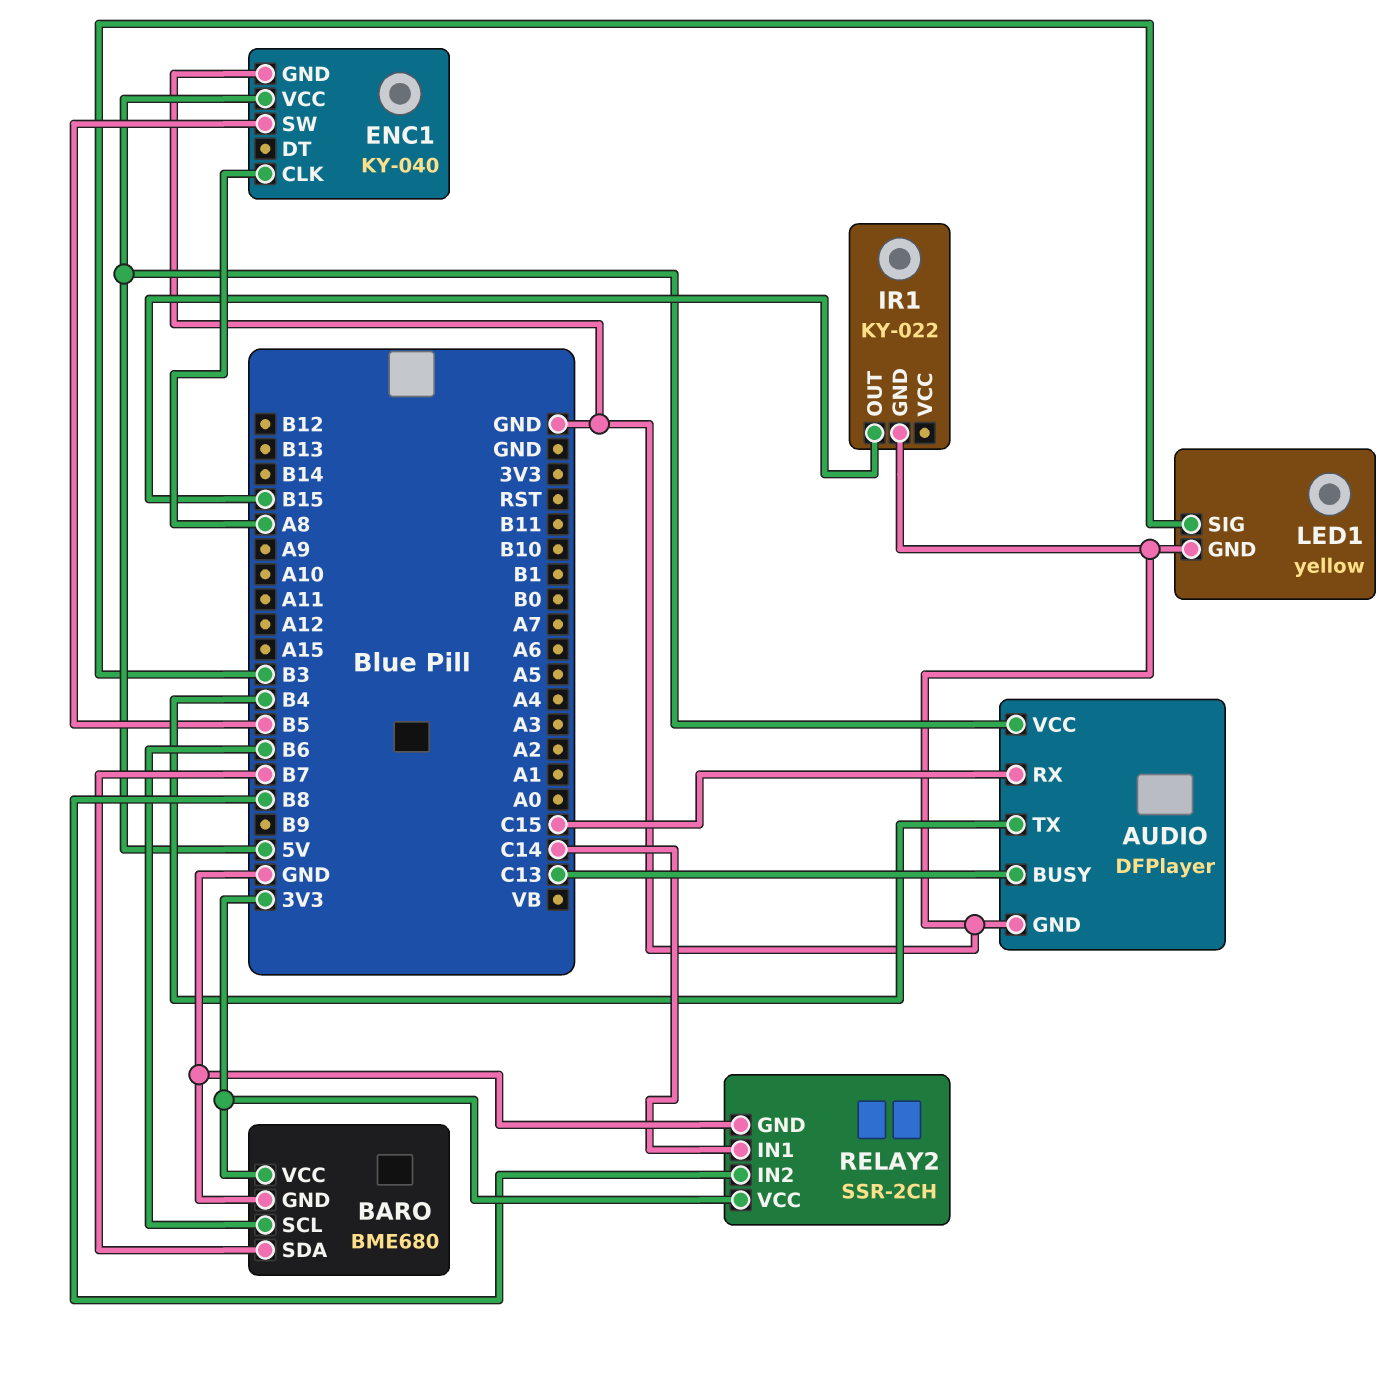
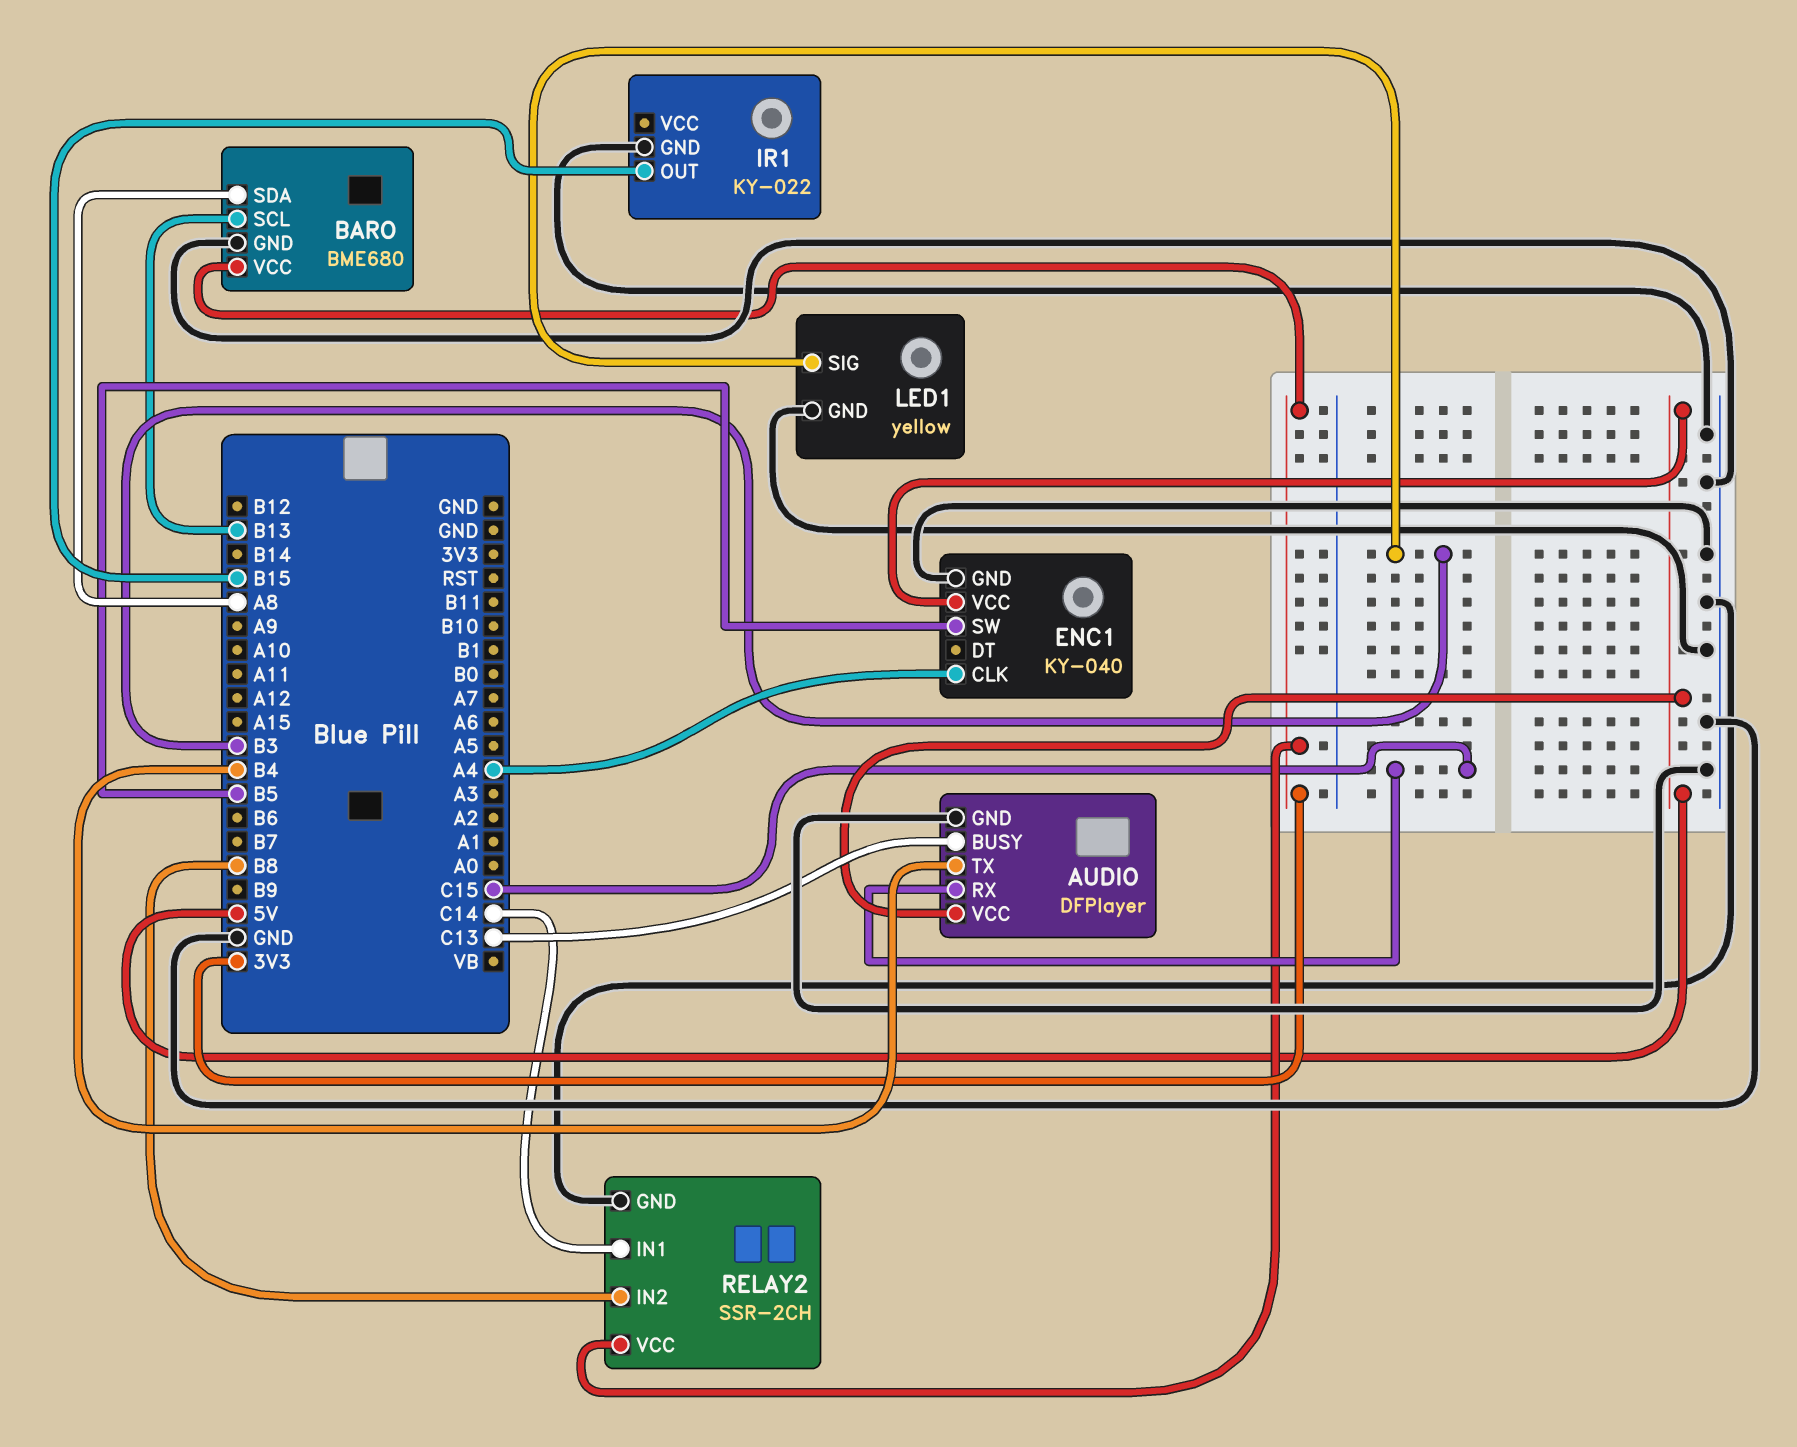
BARO pin SCL: B6 -> B13
BARO pin SDA: B7 -> A8
ENC1 pin CLK: A8 -> A4

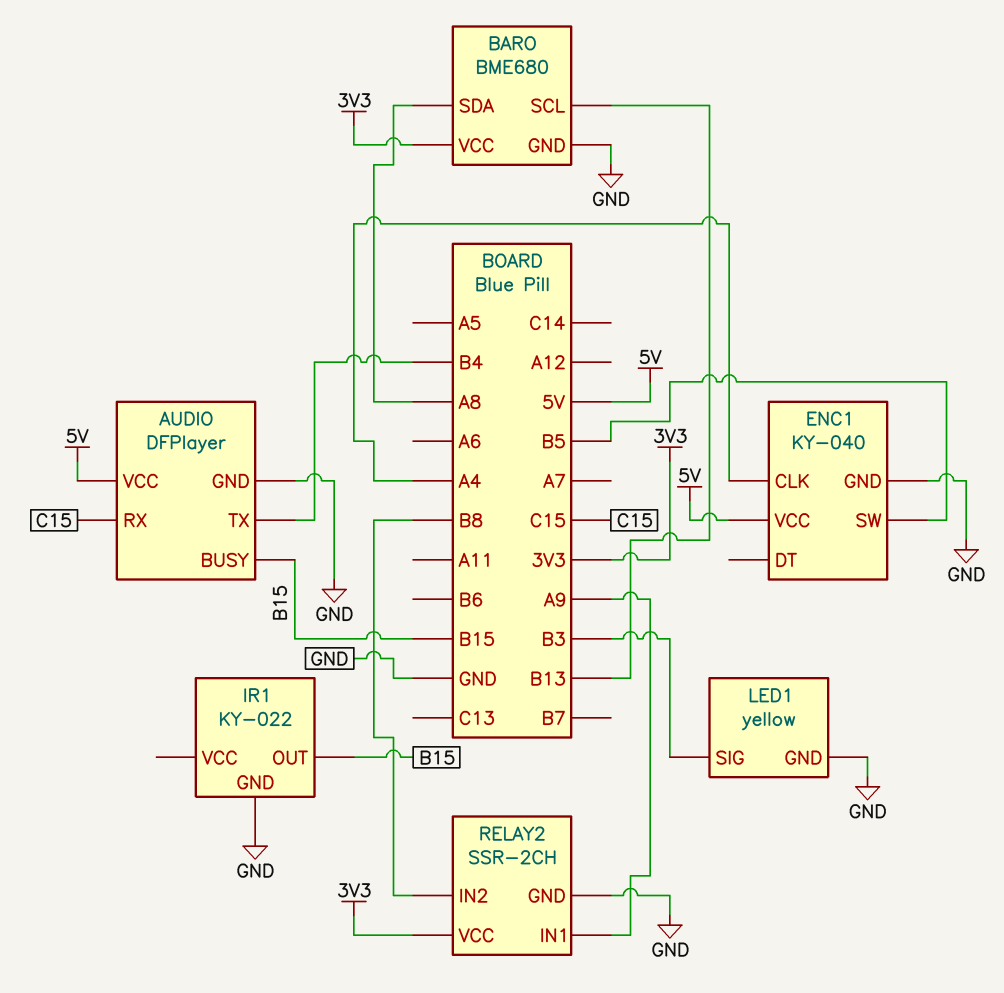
AUDIO pin BUSY: C13 -> B15
RELAY2 pin IN1: C14 -> A9

